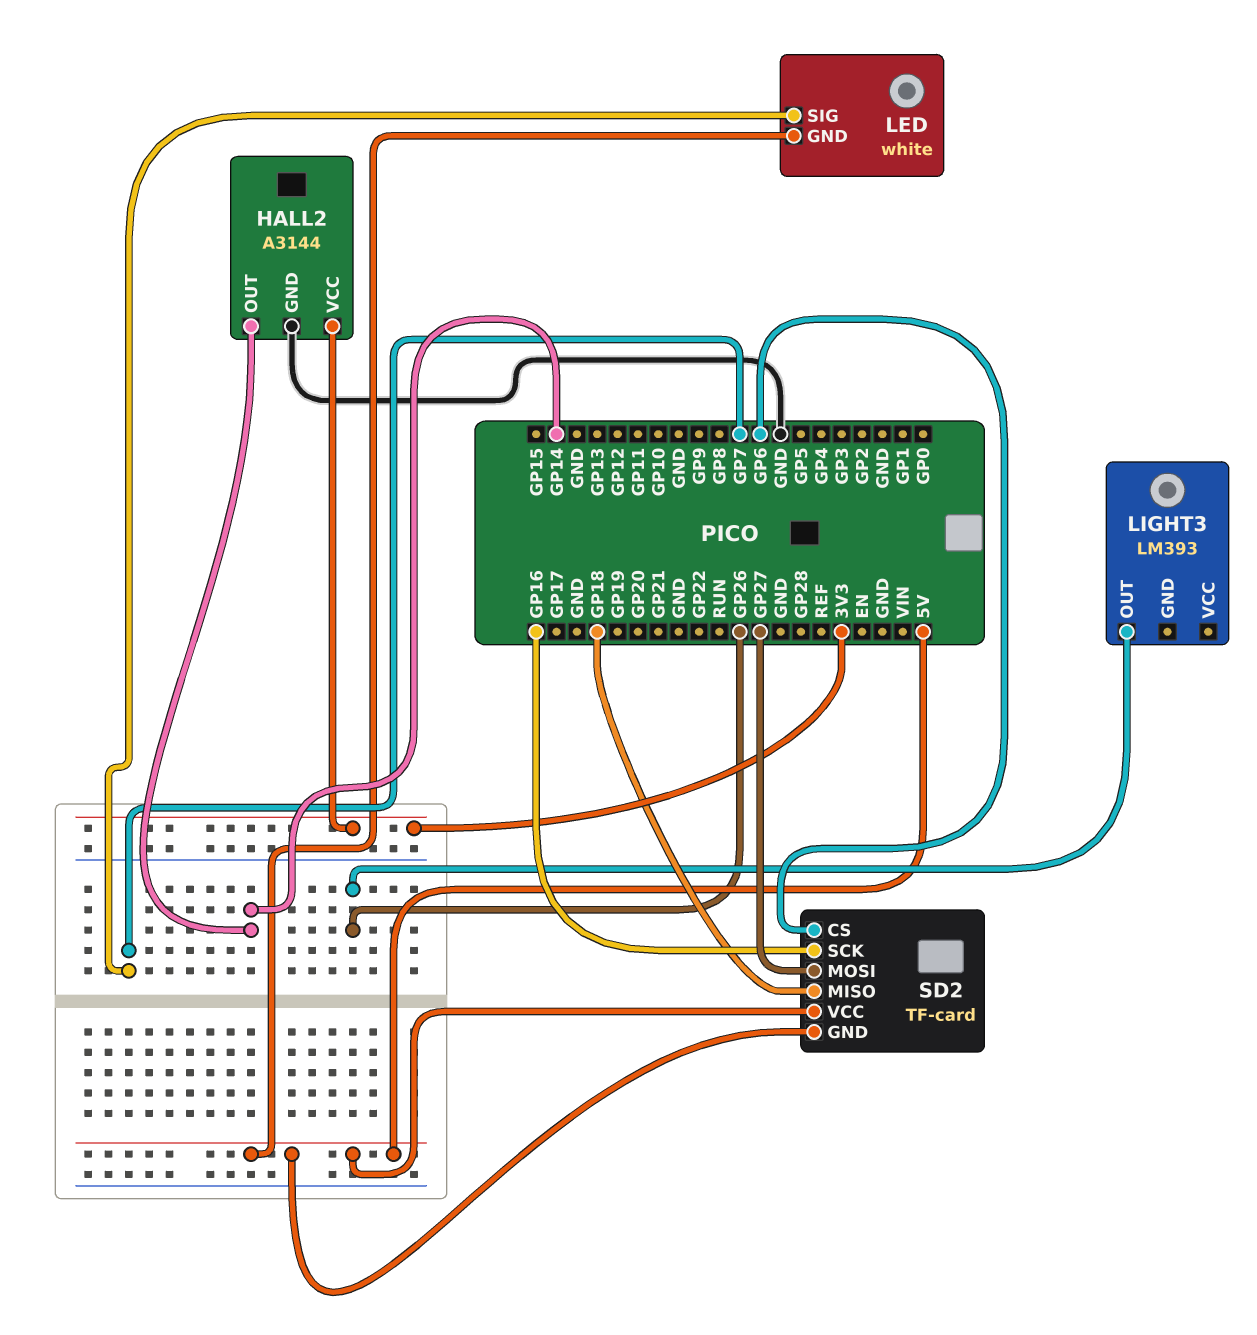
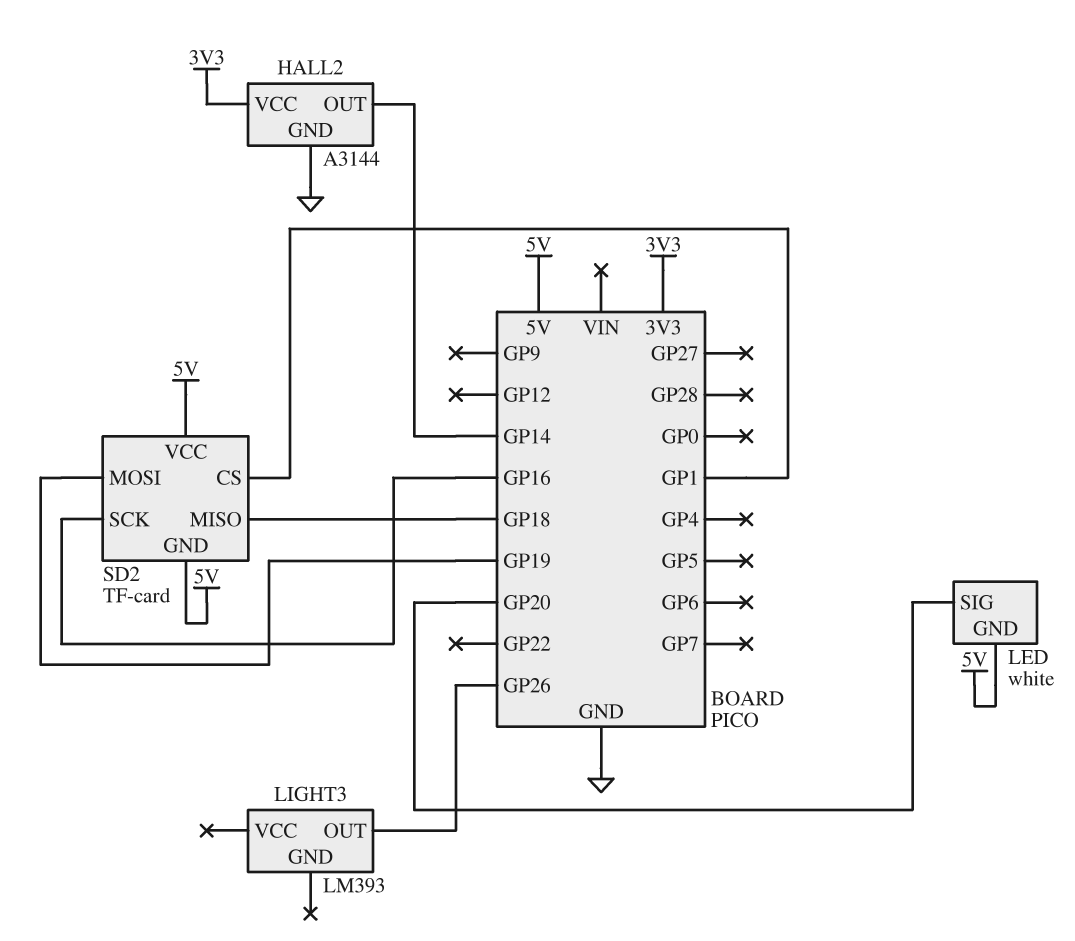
LED pin SIG: GP7 -> GP20
SD2 pin CS: GP6 -> GP1
SD2 pin MOSI: GP27 -> GP19

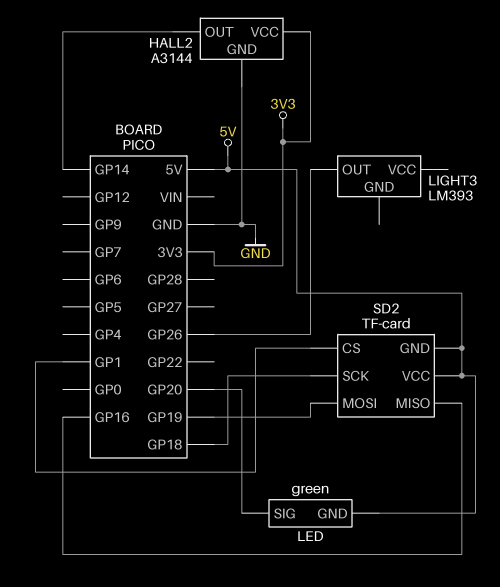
LED: white -> green
SD2 pin MISO: GP18 -> GP16
SD2 pin SCK: GP16 -> GP18

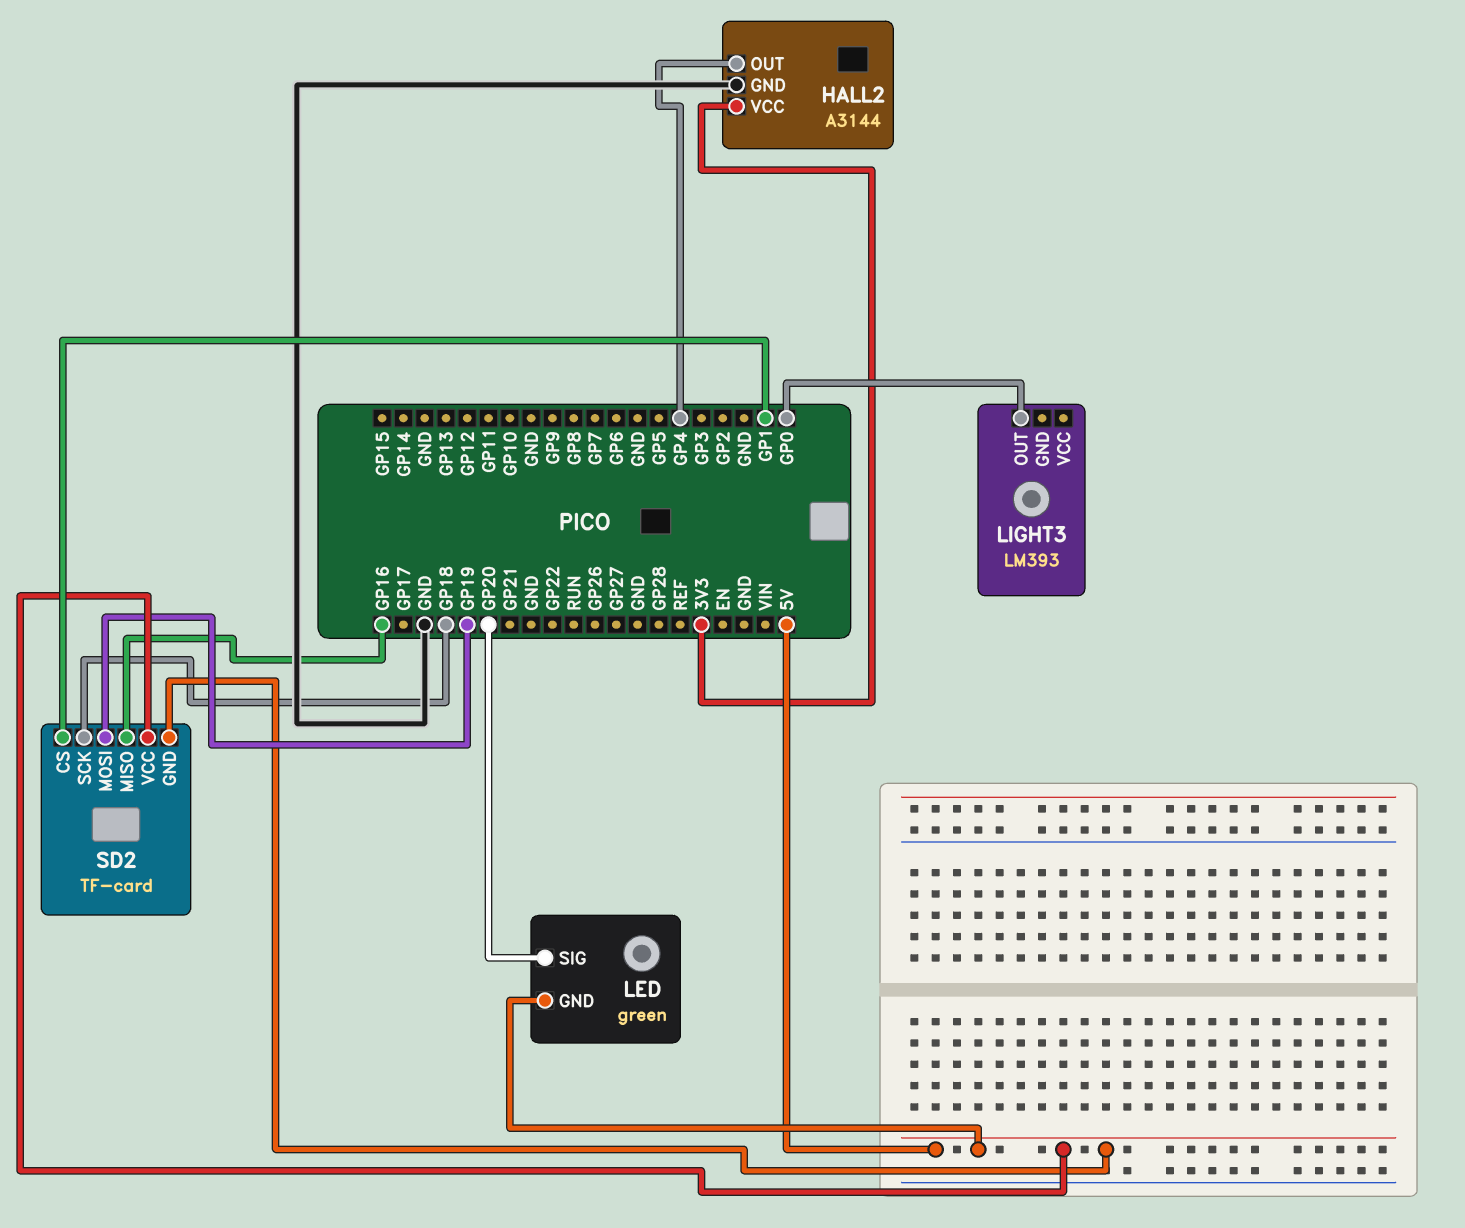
HALL2 pin OUT: GP14 -> GP4
LIGHT3 pin OUT: GP26 -> GP0

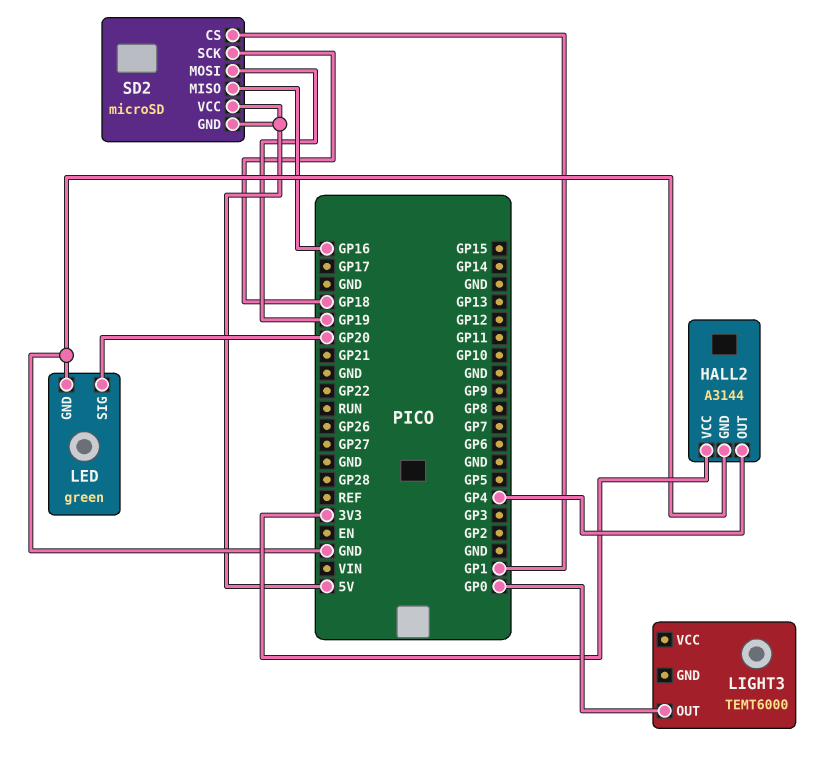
LED pin GND: 5V -> GND
LIGHT3: LM393 -> TEMT6000
SD2: TF-card -> microSD

